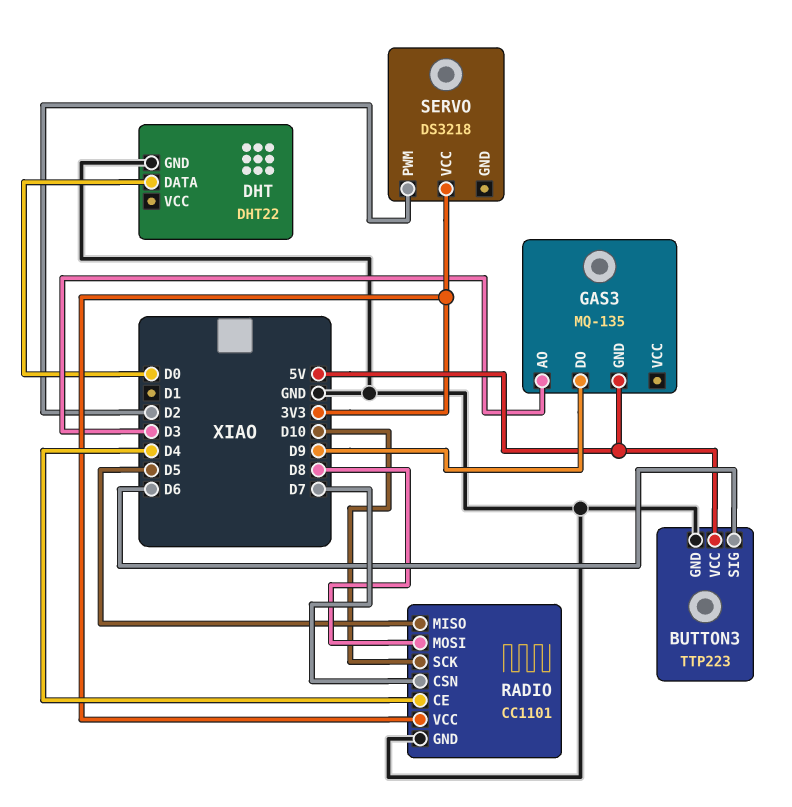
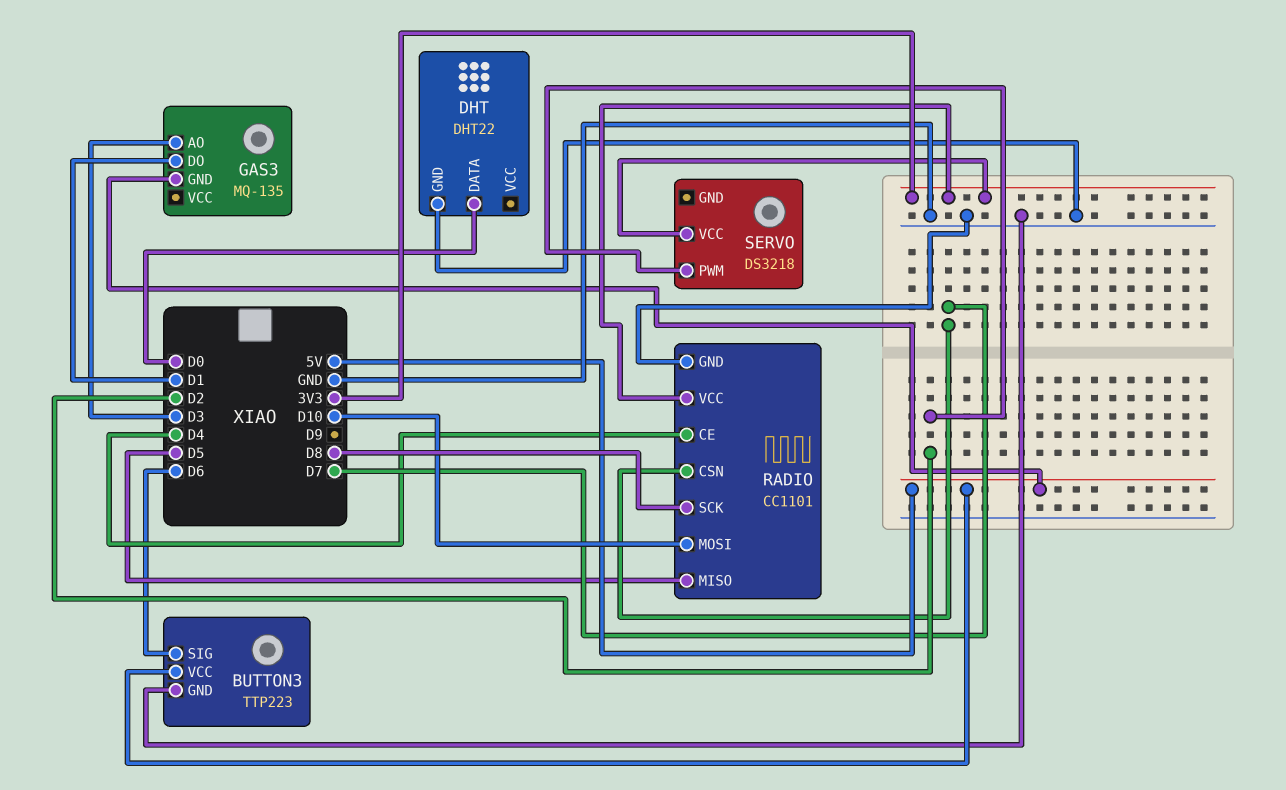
GAS3 pin DO: D9 -> D1
RADIO pin MOSI: D8 -> D10
RADIO pin SCK: D10 -> D8

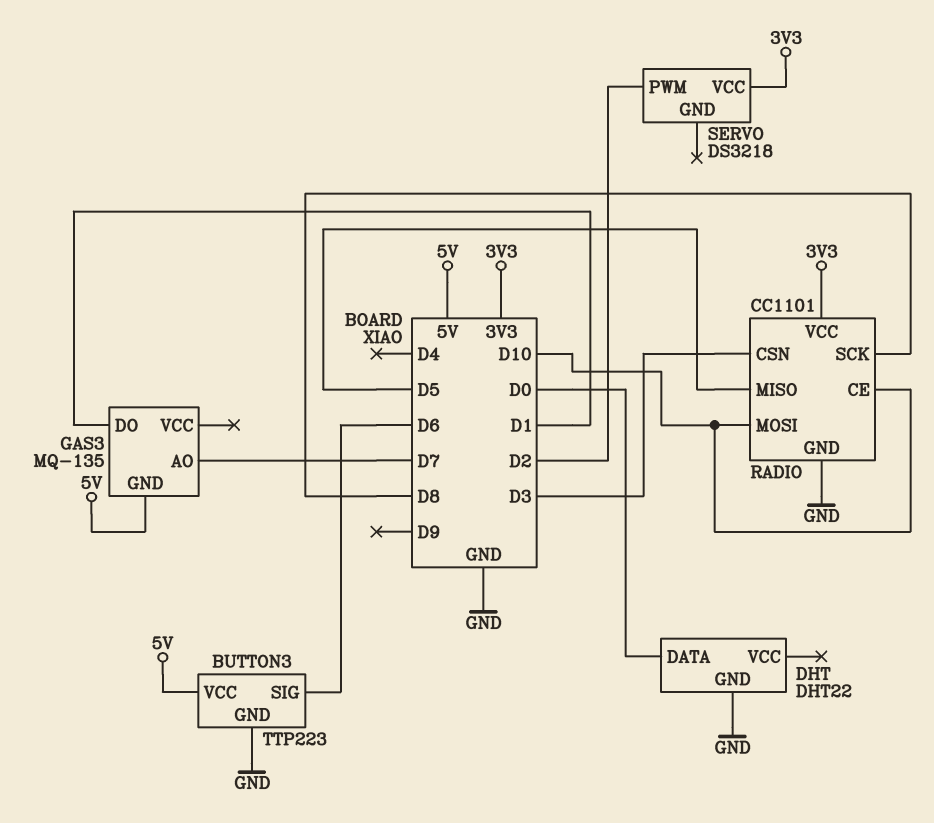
GAS3 pin AO: D3 -> D7
RADIO pin CE: D4 -> D10
RADIO pin CSN: D7 -> D3

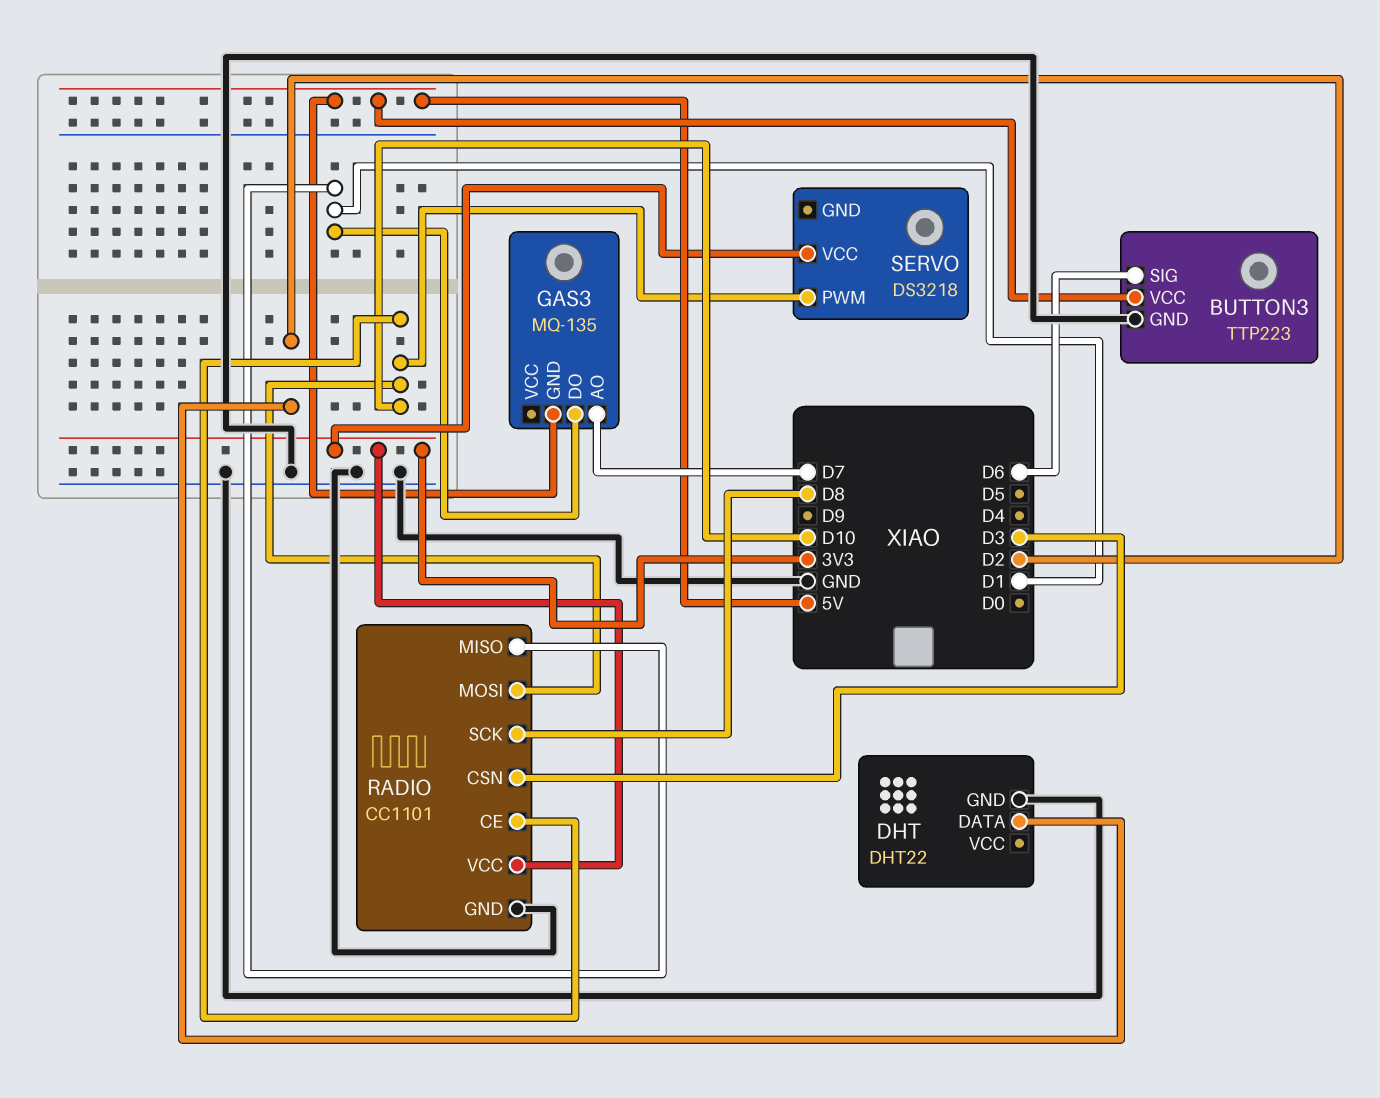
DHT pin DATA: D0 -> D2
RADIO pin MISO: D5 -> D1
SERVO pin PWM: D2 -> D10

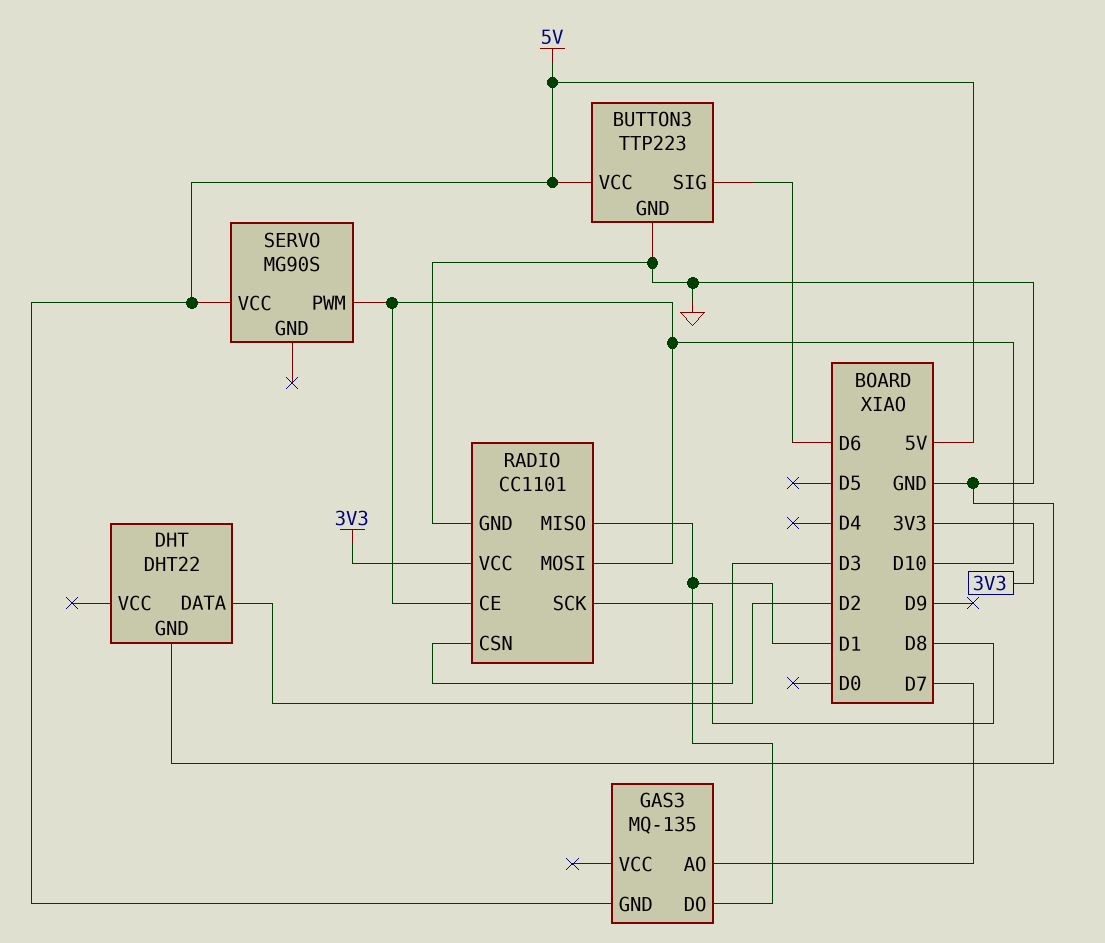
SERVO: DS3218 -> MG90S
SERVO pin VCC: 3V3 -> 5V

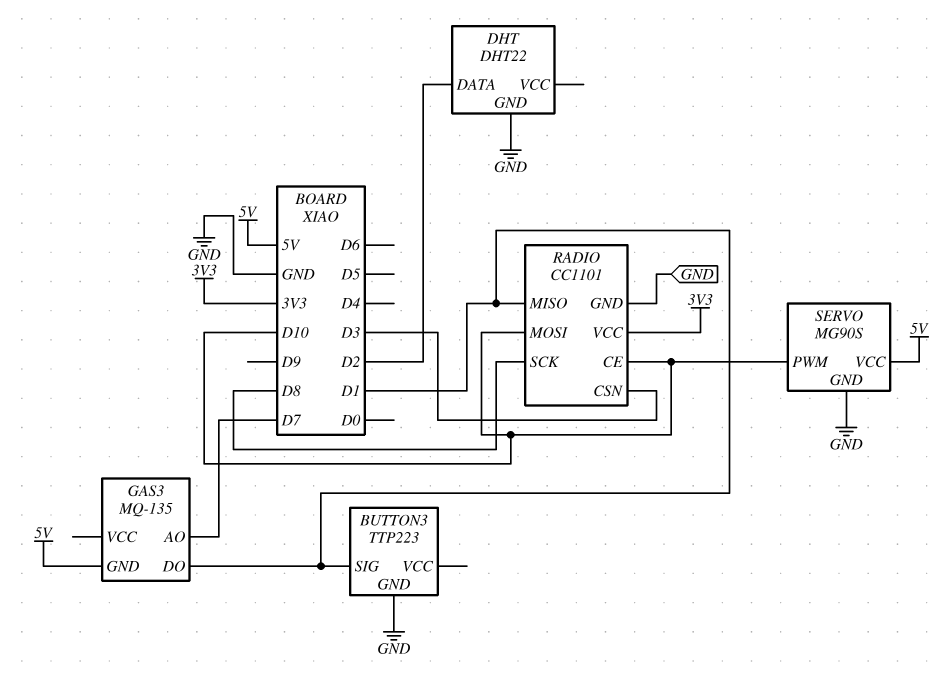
BUTTON3 pin SIG: D6 -> D1
BUTTON3 pin VCC: 5V -> none
SERVO pin GND: none -> GND

